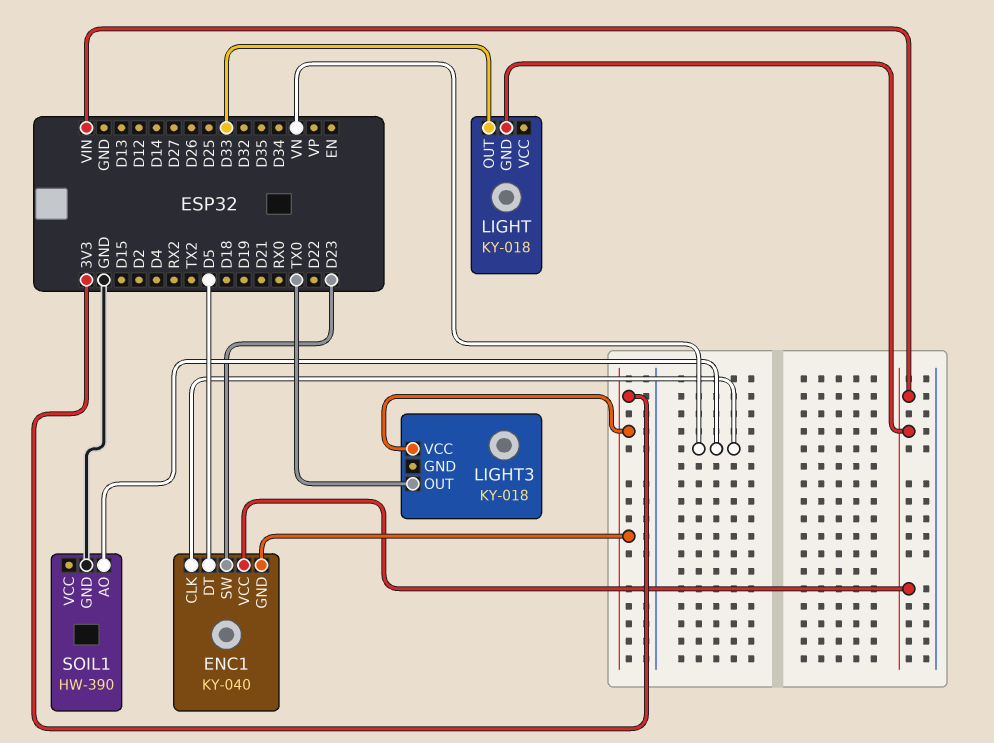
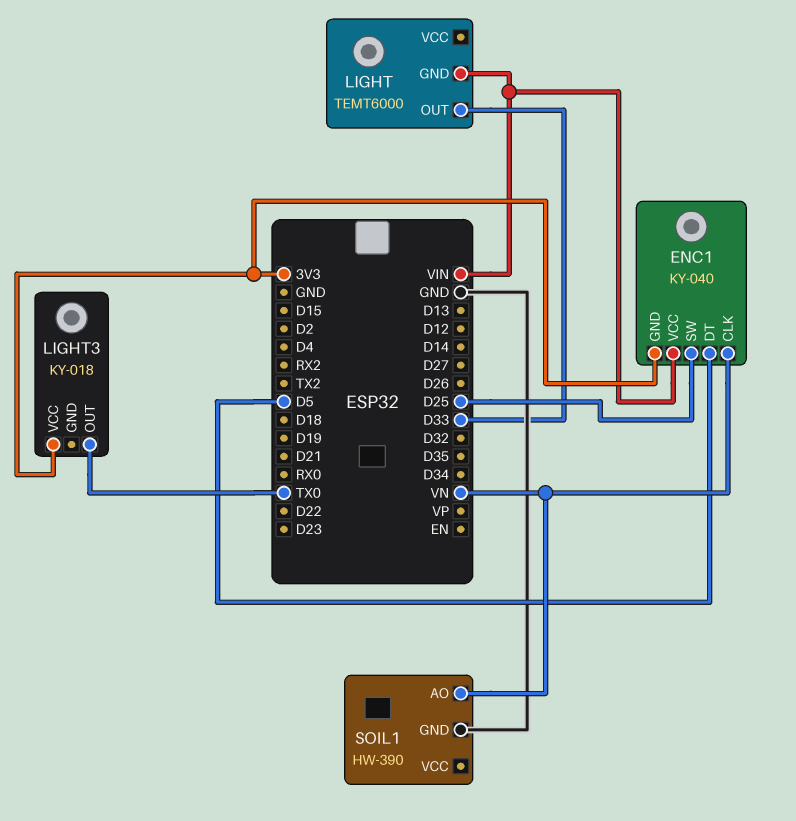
ENC1 pin SW: D23 -> D25
LIGHT: KY-018 -> TEMT6000

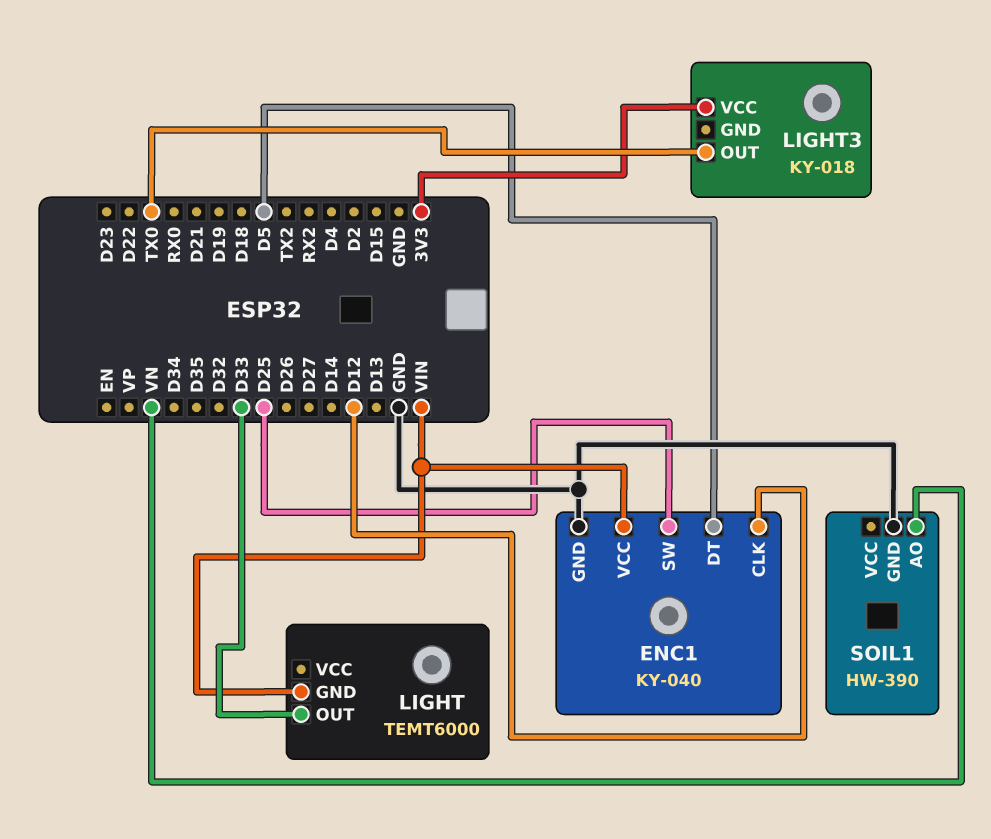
ENC1 pin CLK: VN -> D12
ENC1 pin GND: 3V3 -> GND

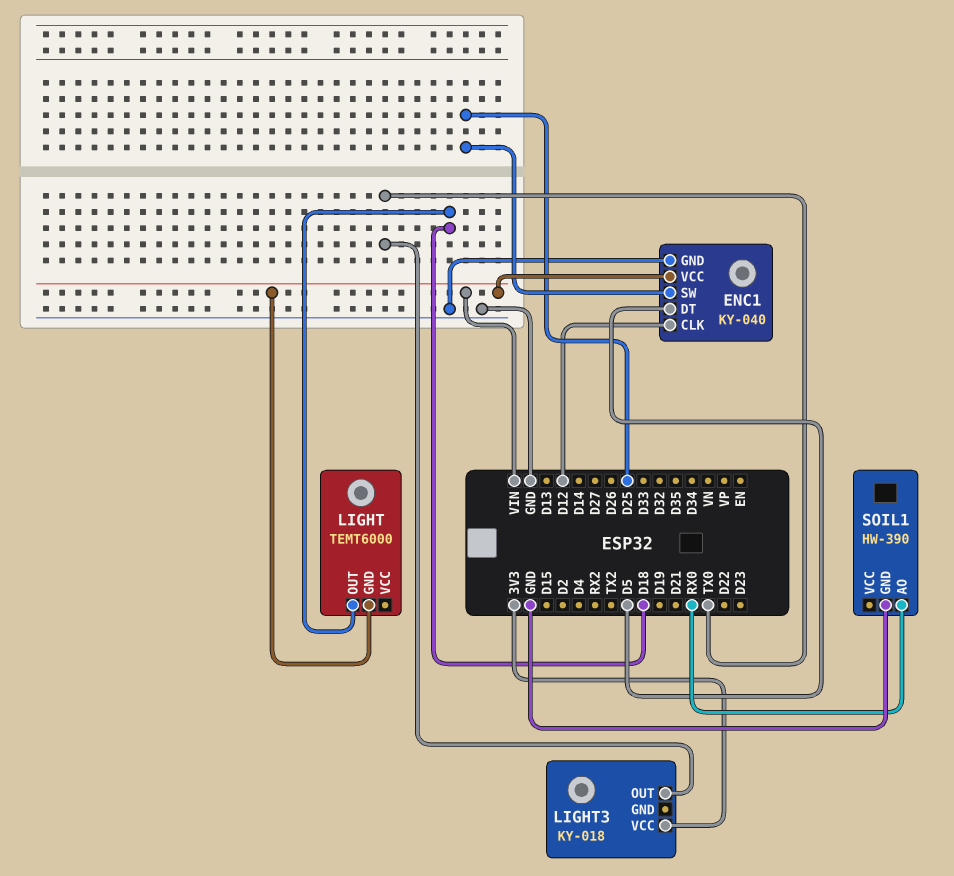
LIGHT pin OUT: D33 -> D18
SOIL1 pin AO: VN -> RX0

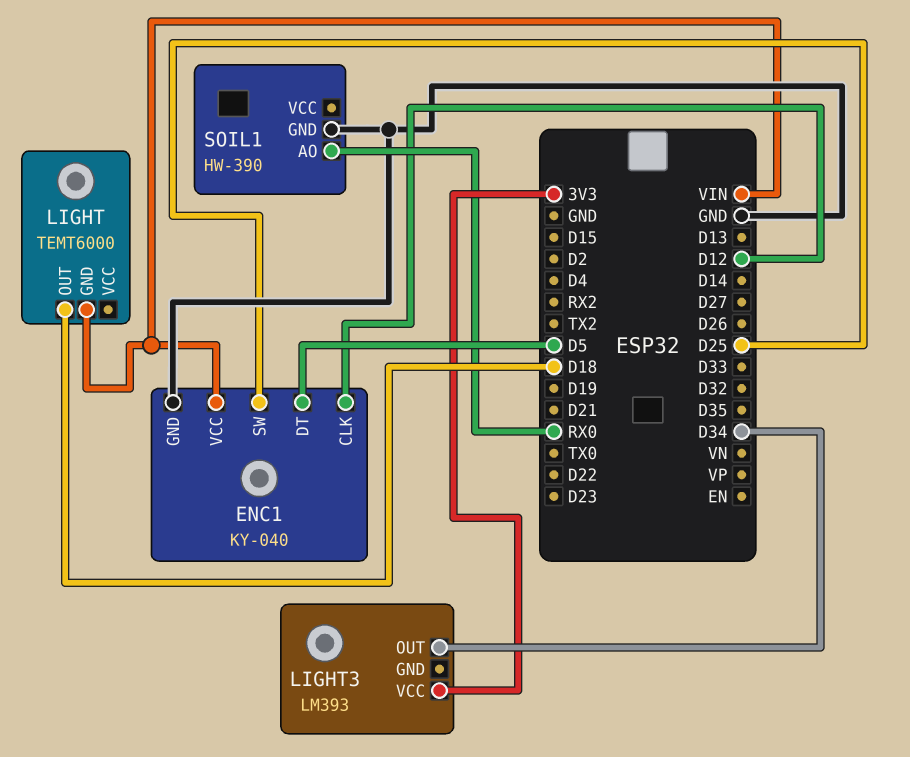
LIGHT3: KY-018 -> LM393
LIGHT3 pin OUT: TX0 -> D34

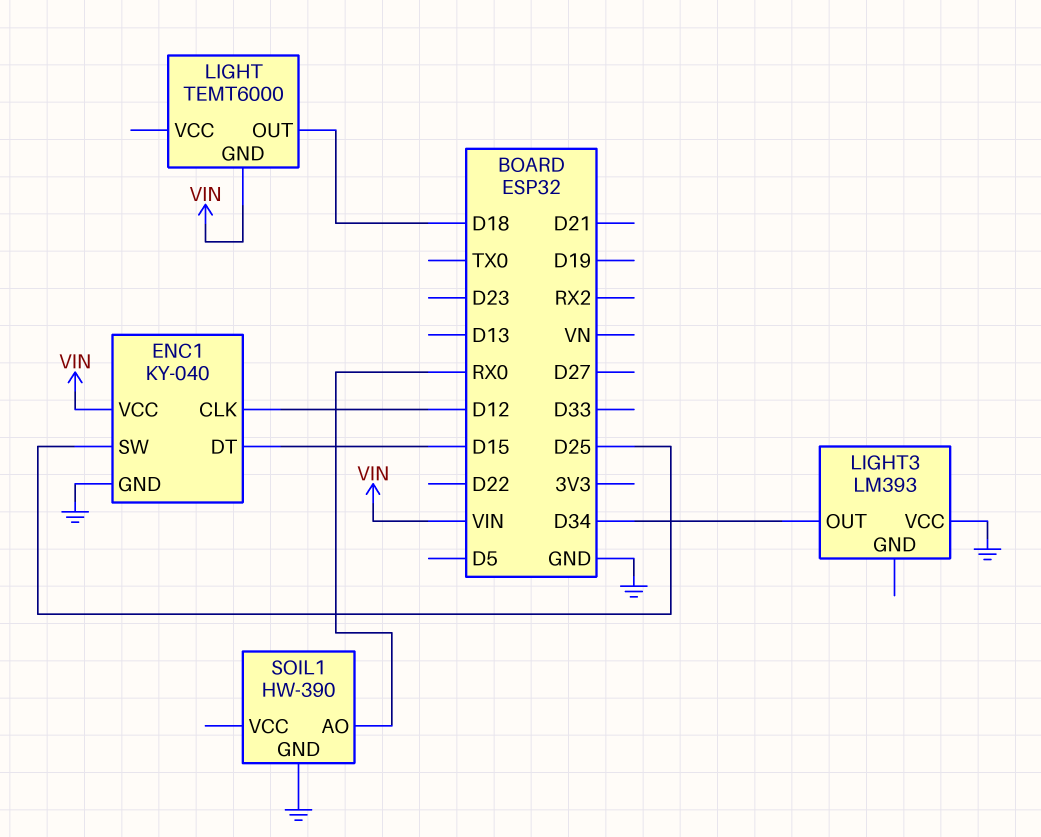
ENC1 pin DT: D5 -> D15
LIGHT3 pin VCC: 3V3 -> GND

